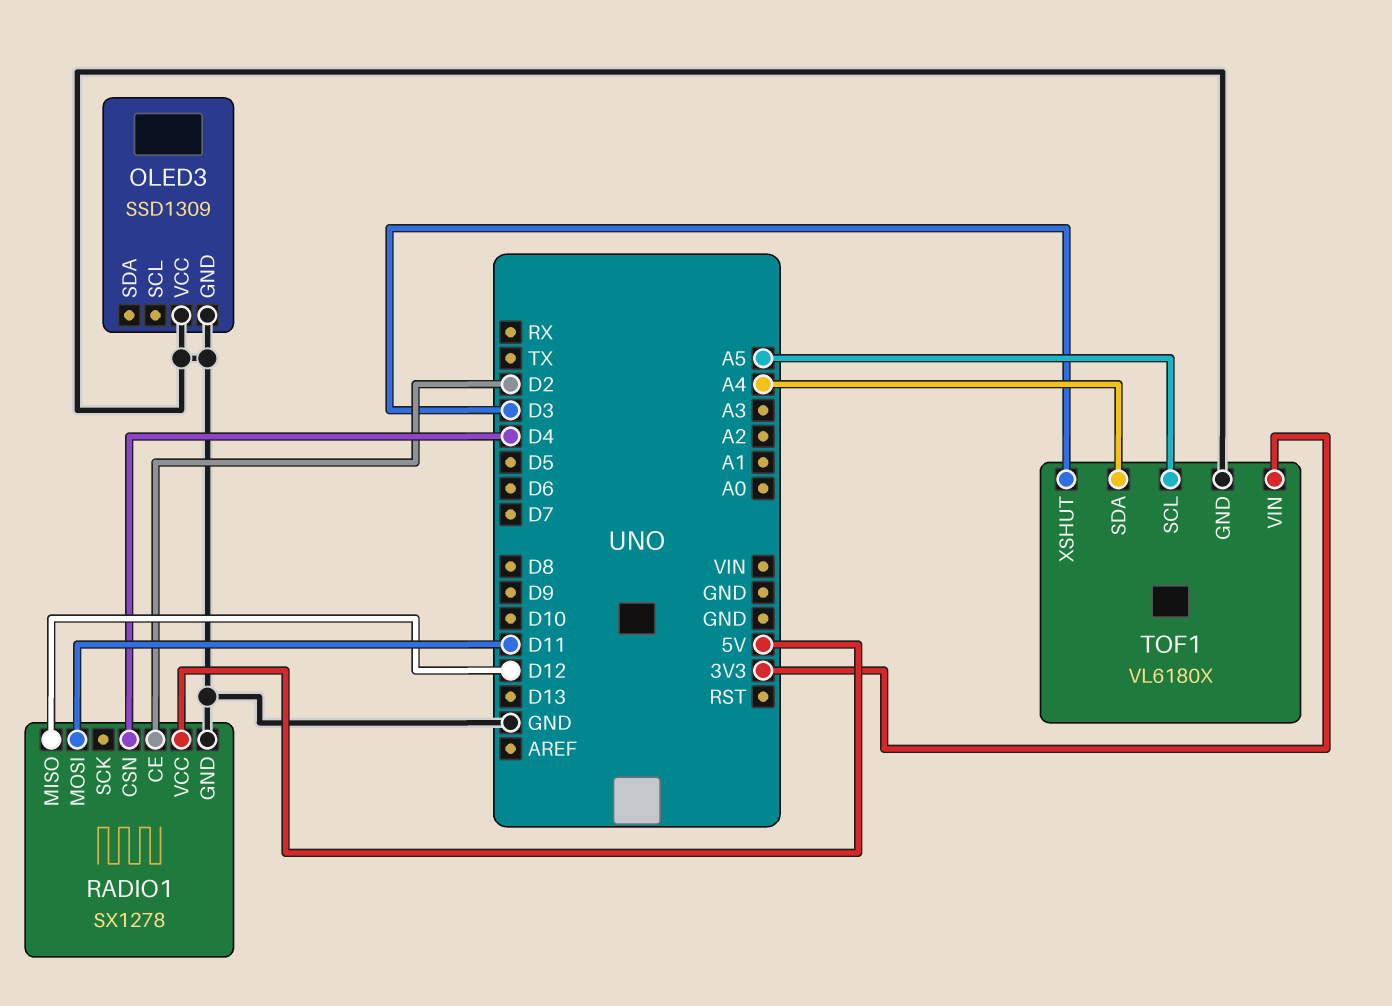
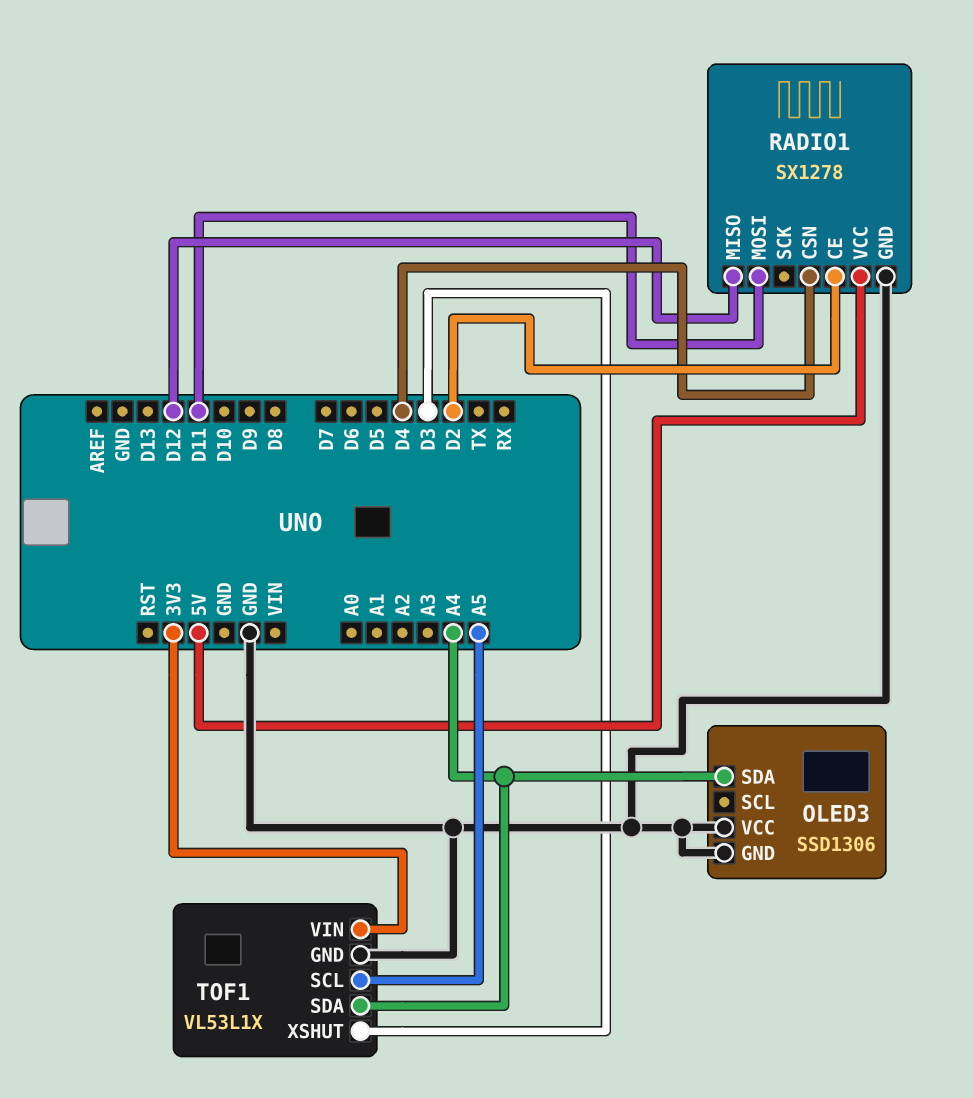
OLED3: SSD1309 -> SSD1306
OLED3 pin SDA: none -> A4
TOF1: VL6180X -> VL53L1X

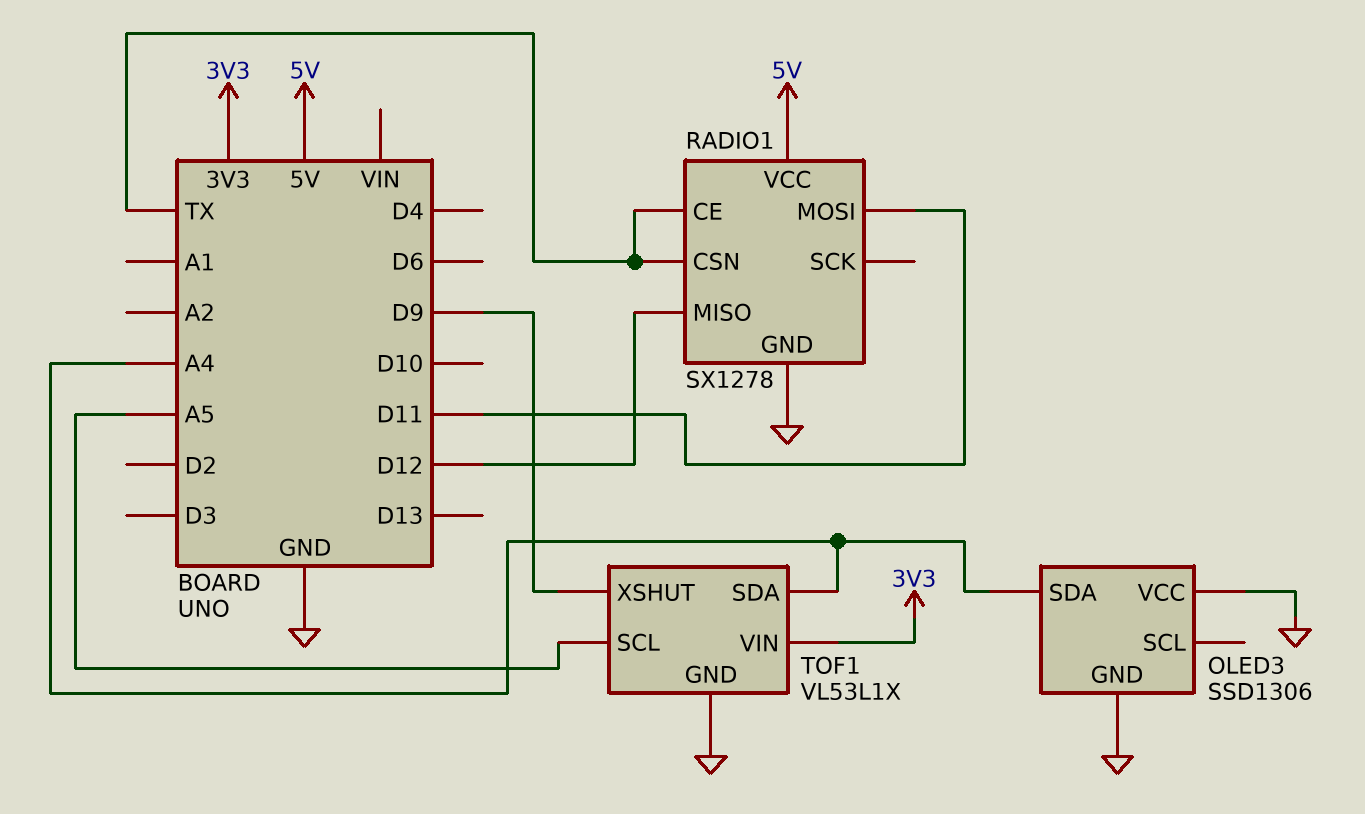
RADIO1 pin CE: D2 -> TX
RADIO1 pin CSN: D4 -> TX
TOF1 pin XSHUT: D3 -> D9

